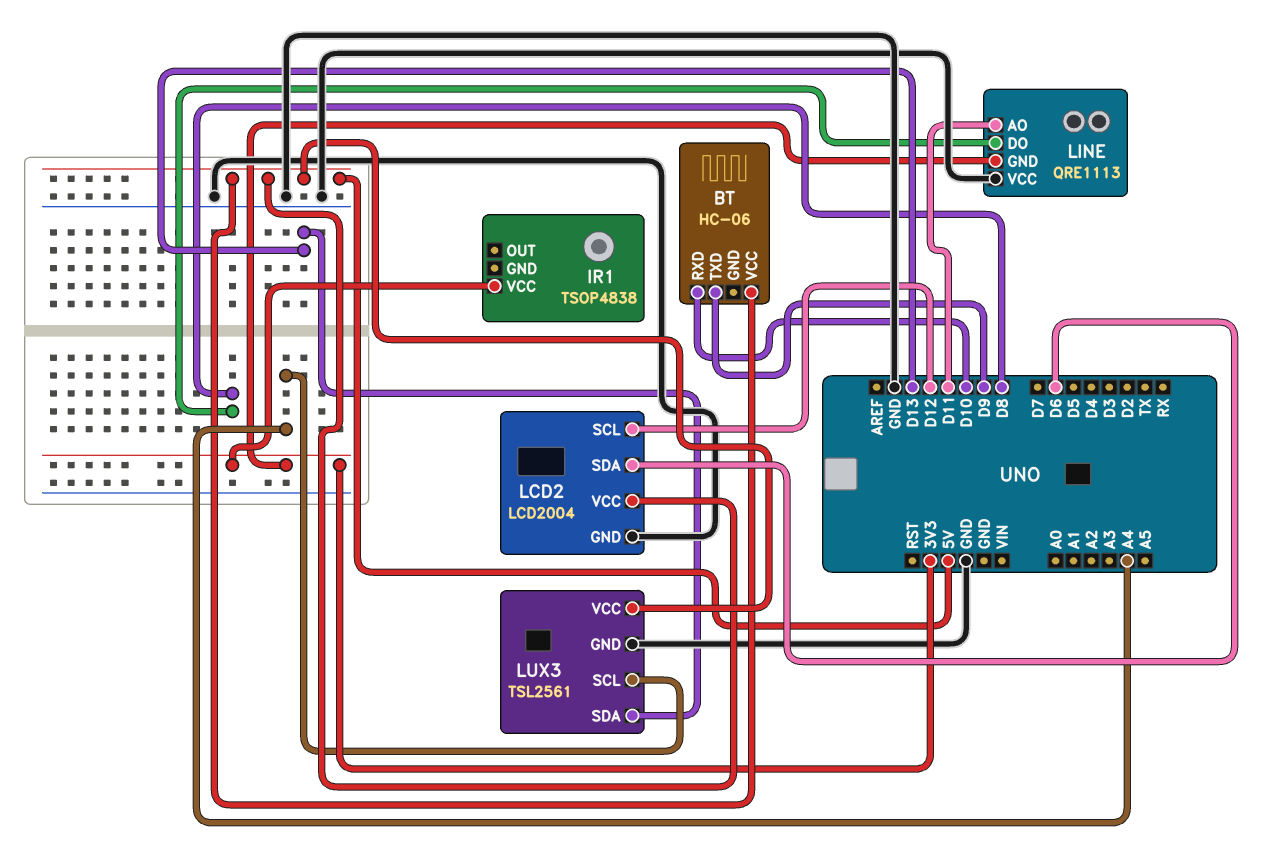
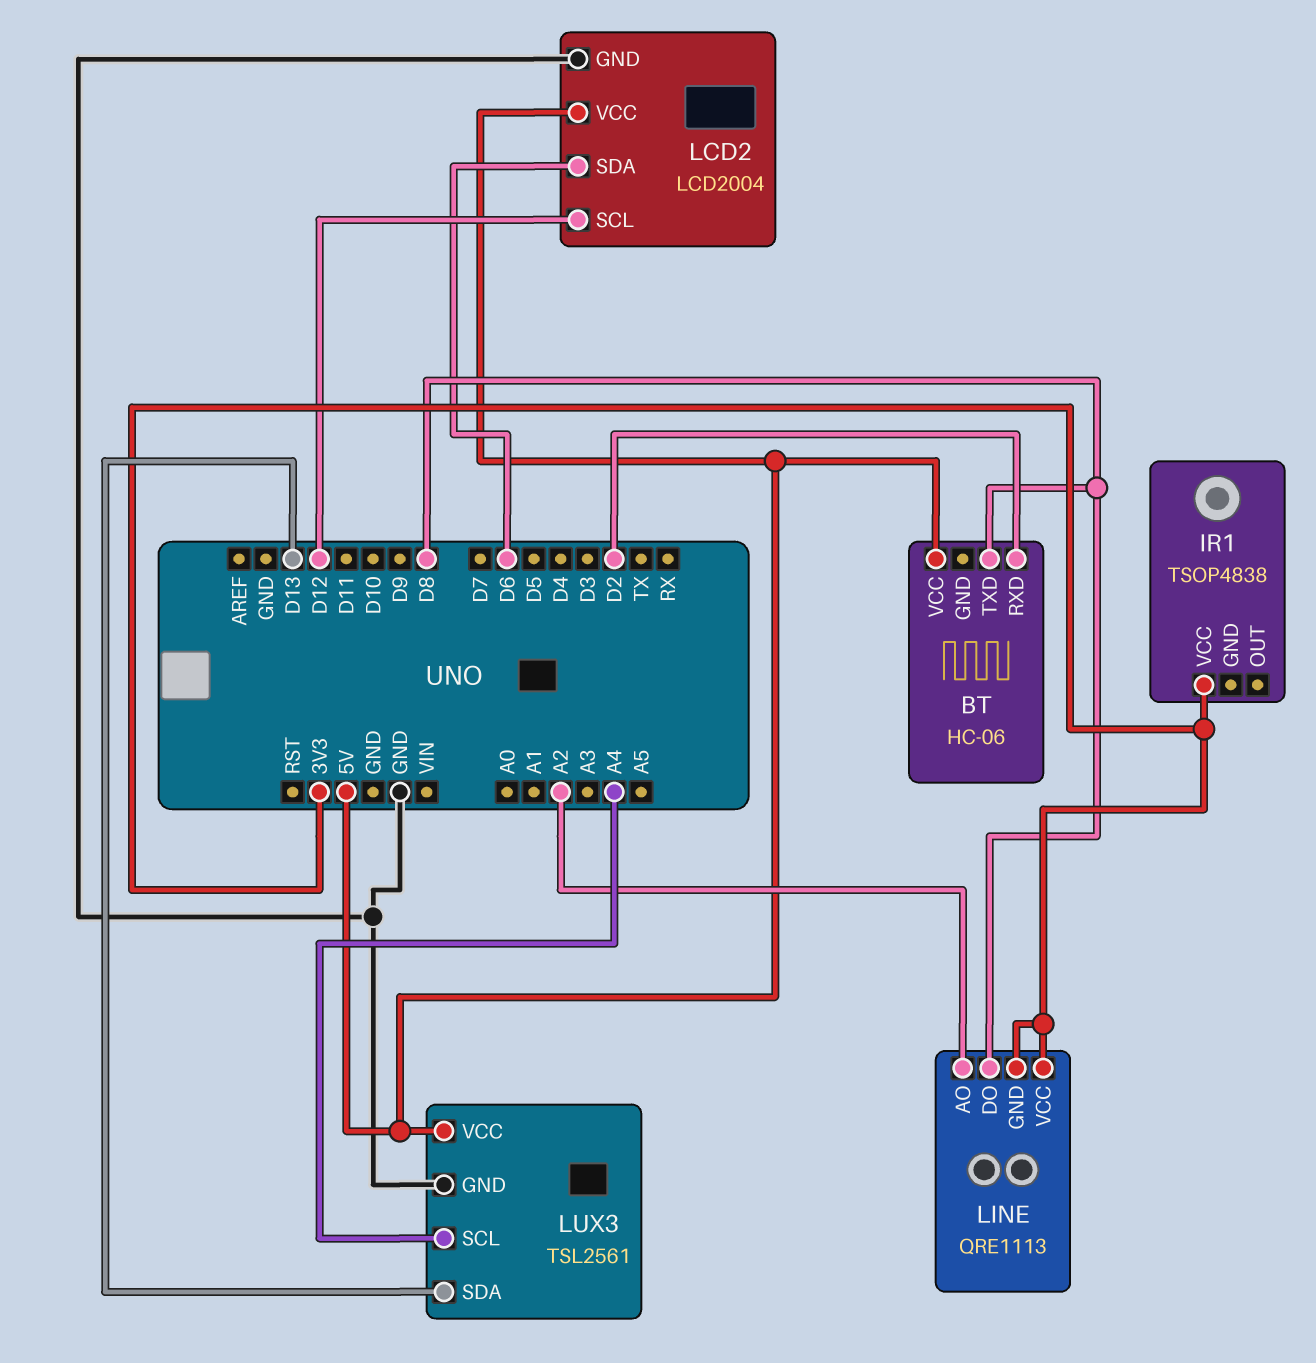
BT pin RXD: D10 -> D2
BT pin TXD: D9 -> D8
LINE pin AO: D11 -> A2
LINE pin VCC: GND -> 3V3

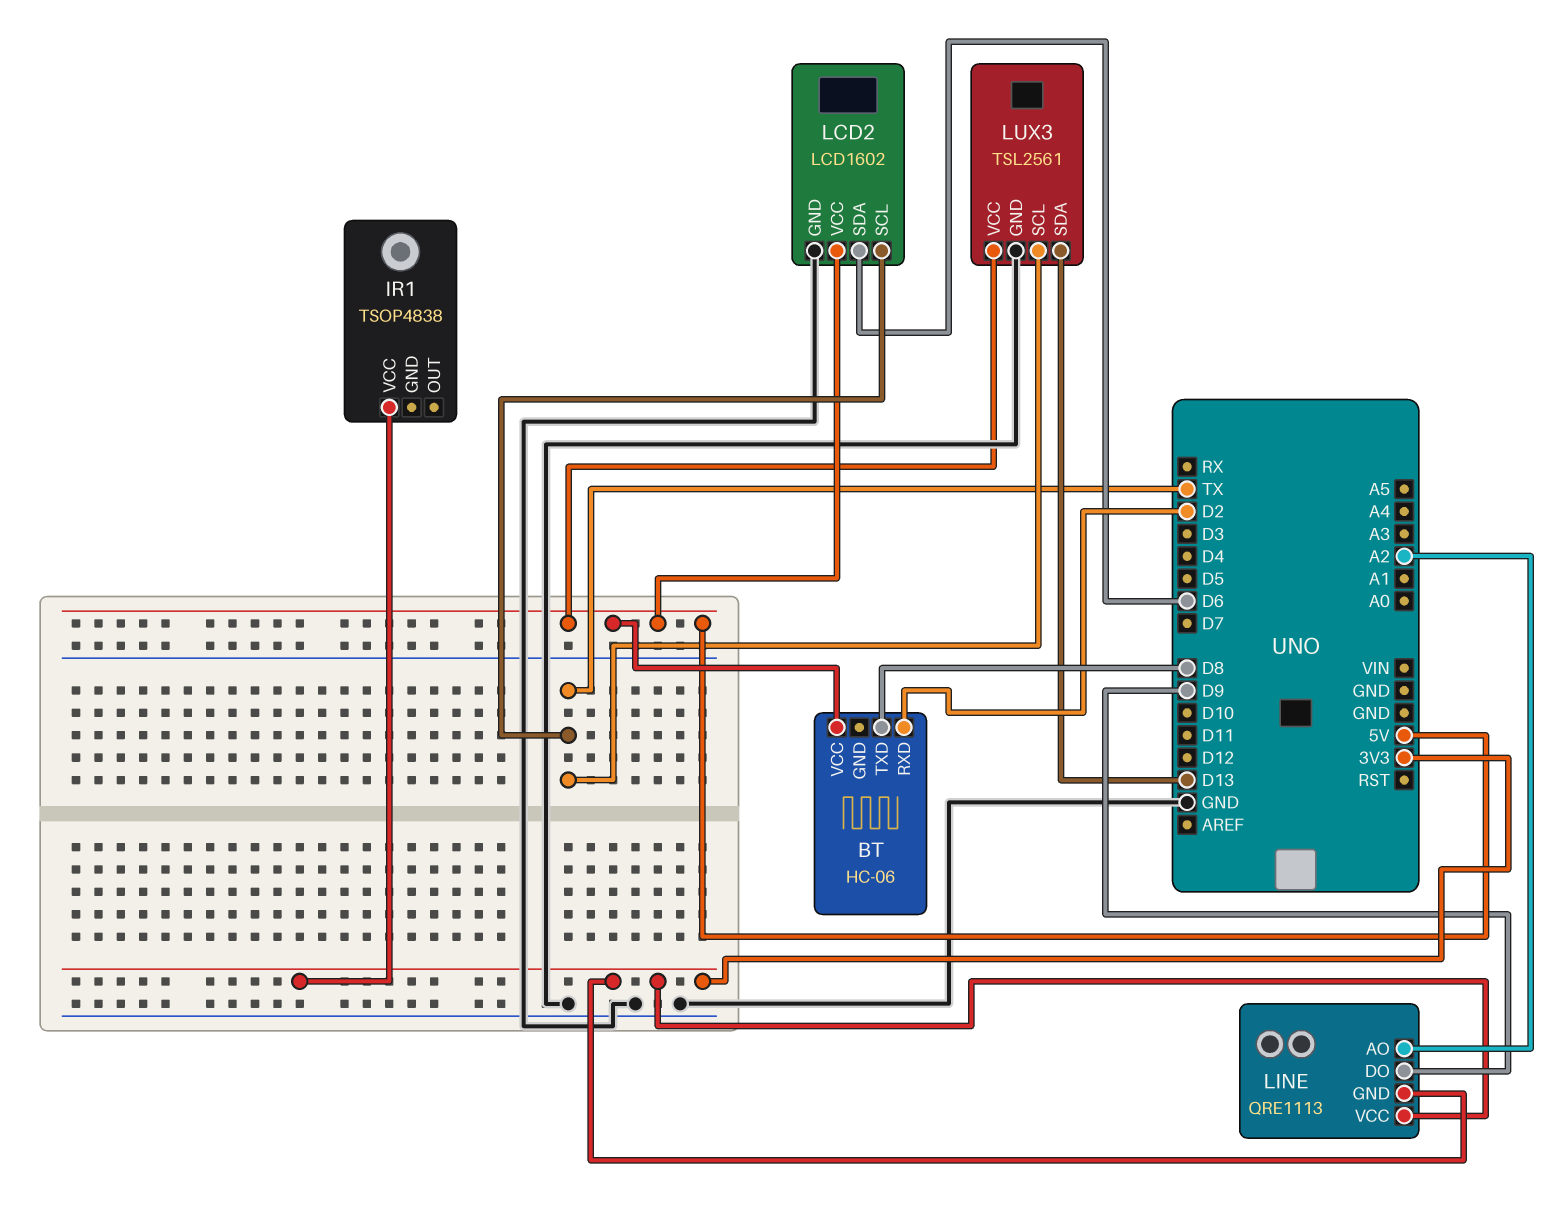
LCD2: LCD2004 -> LCD1602
LCD2 pin SCL: D12 -> TX
LINE pin DO: D8 -> D9
LUX3 pin SCL: A4 -> TX

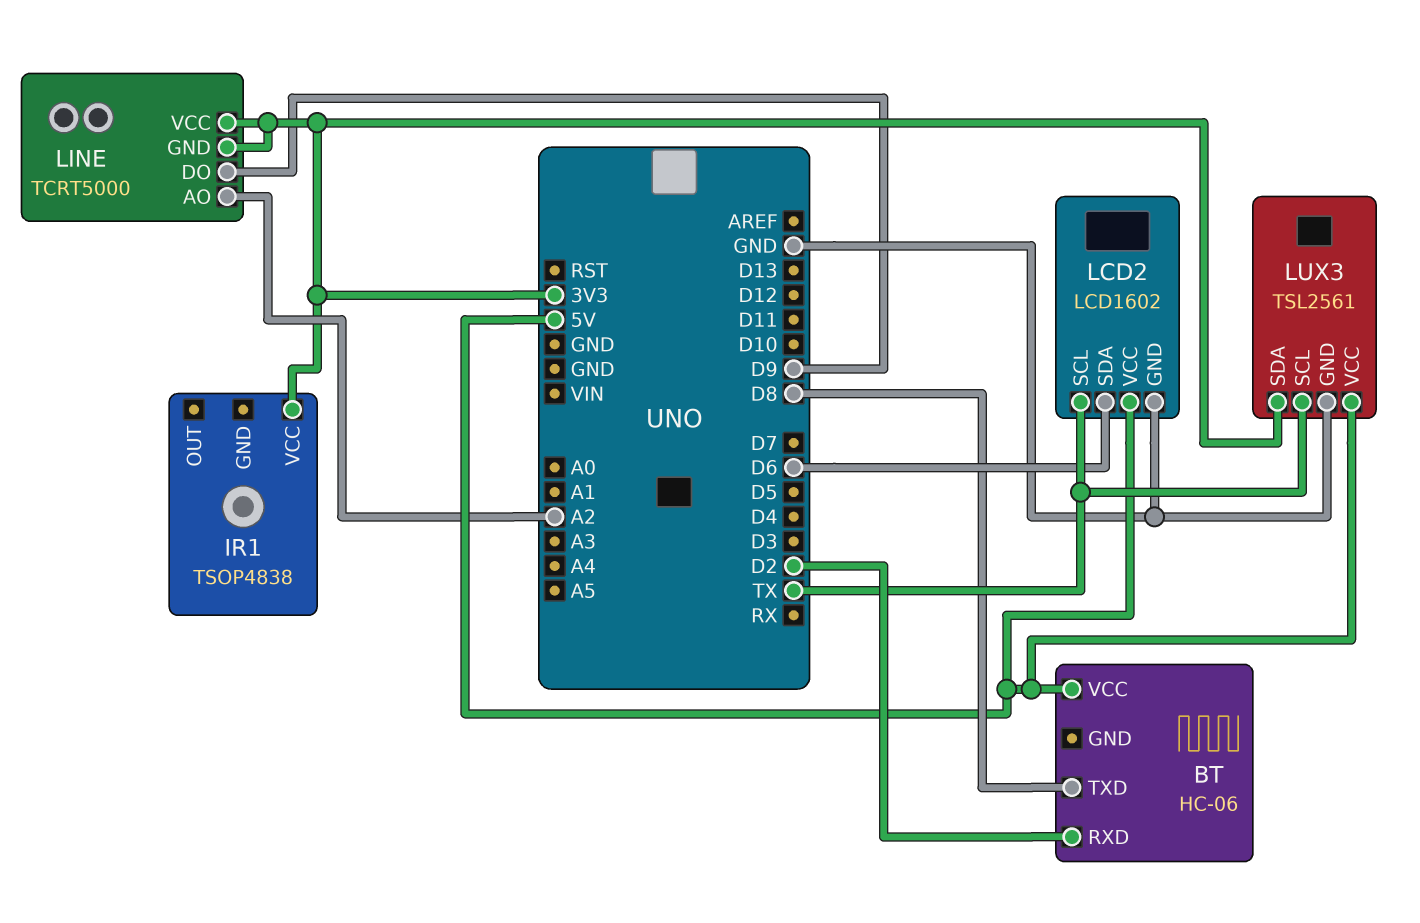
LINE: QRE1113 -> TCRT5000
LUX3 pin SDA: D13 -> 3V3

